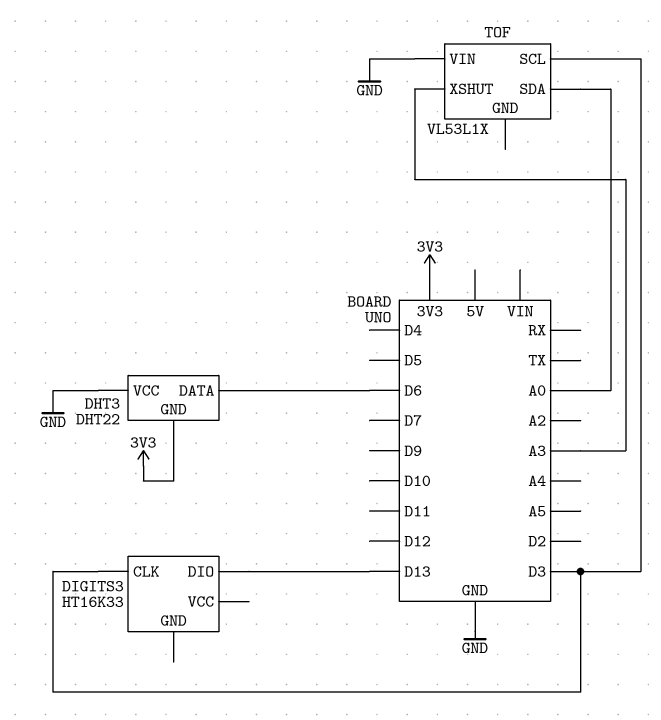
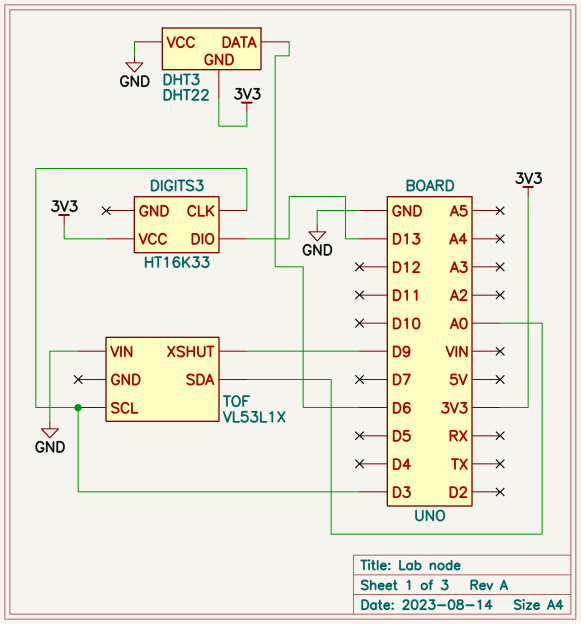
DIGITS3 pin VCC: none -> 3V3
TOF pin XSHUT: A3 -> D9

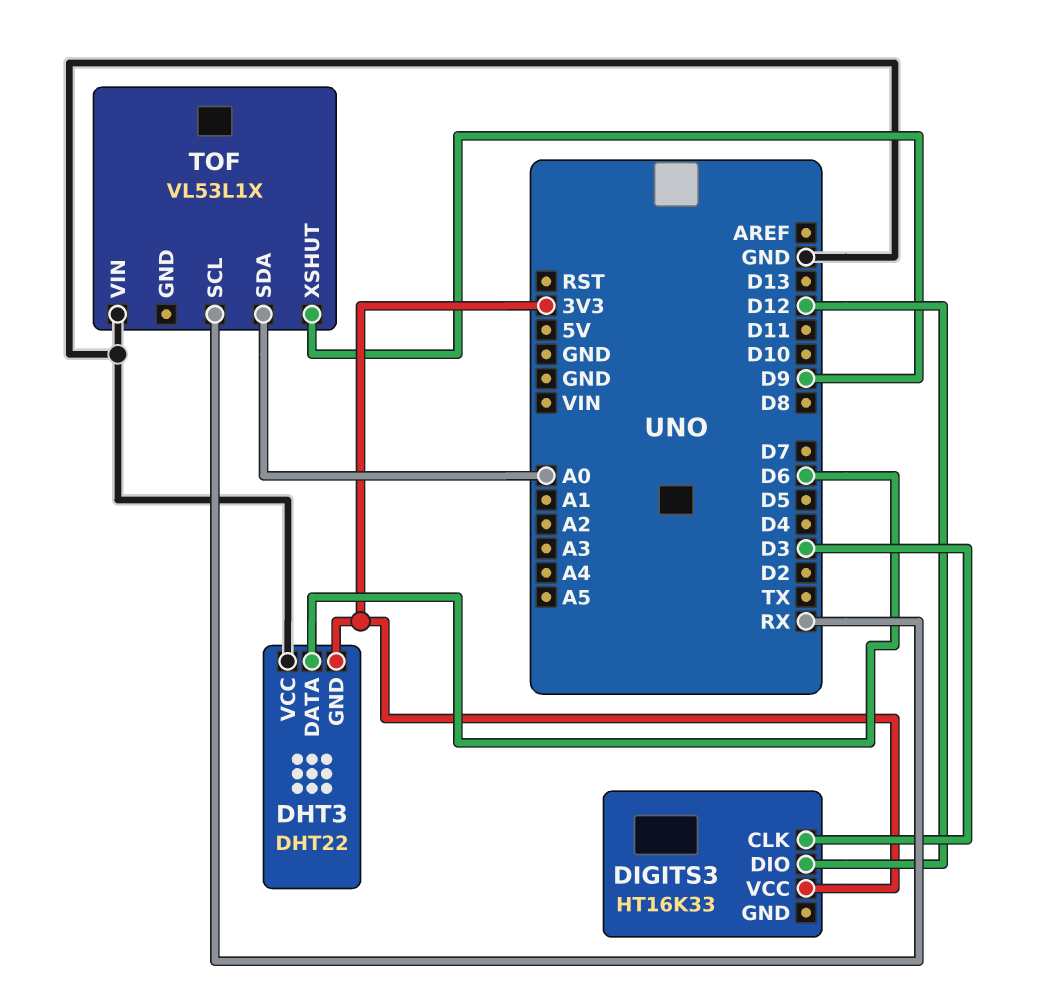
DIGITS3 pin DIO: D13 -> D12
TOF pin SCL: D3 -> RX

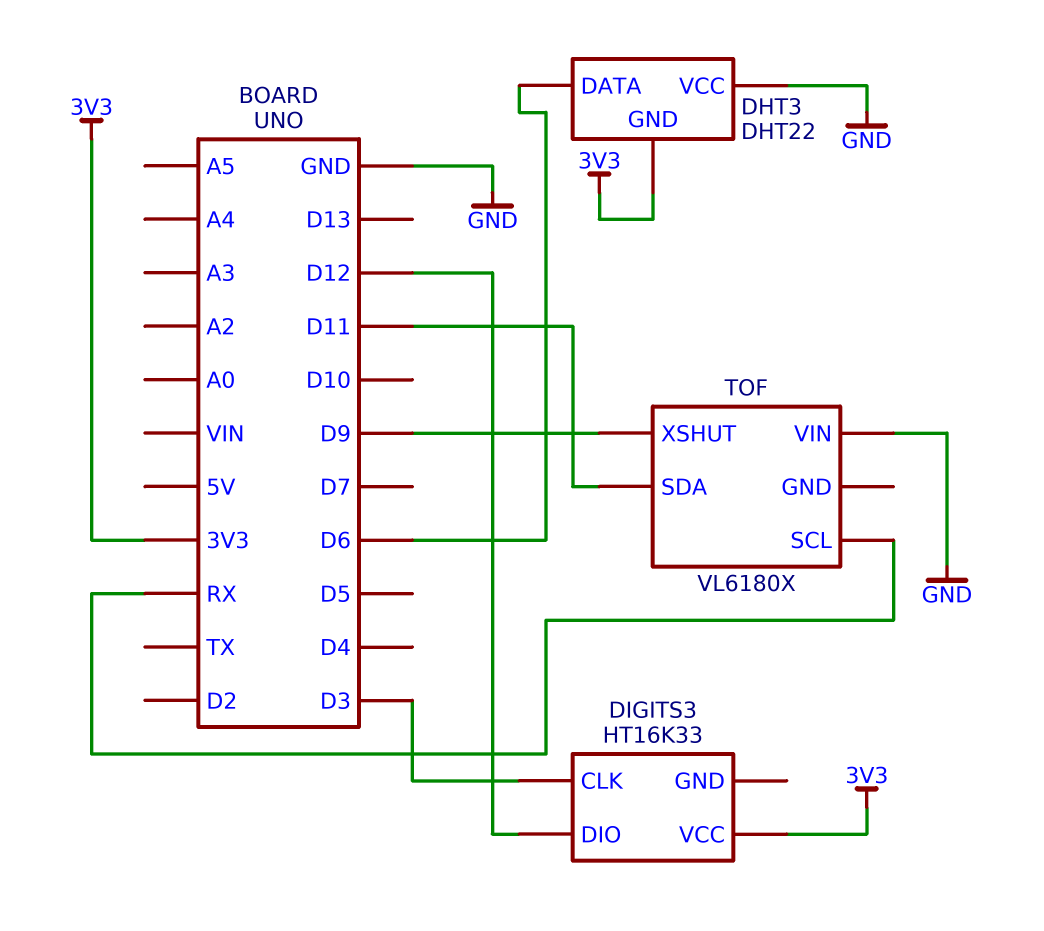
TOF: VL53L1X -> VL6180X
TOF pin SDA: A0 -> D11

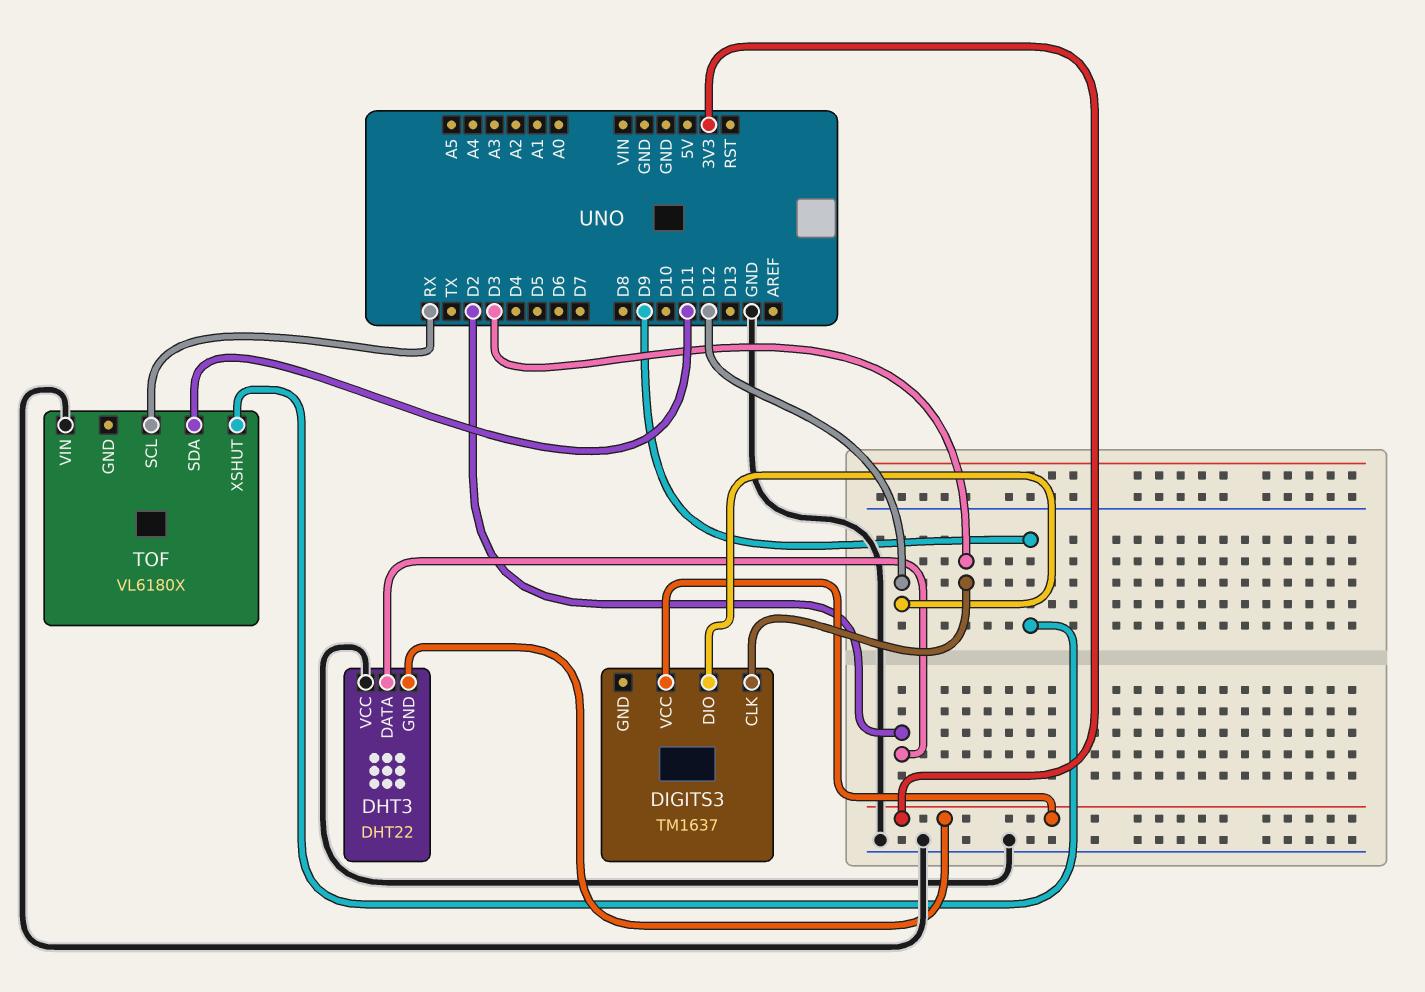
DHT3 pin DATA: D6 -> D2
DIGITS3: HT16K33 -> TM1637

